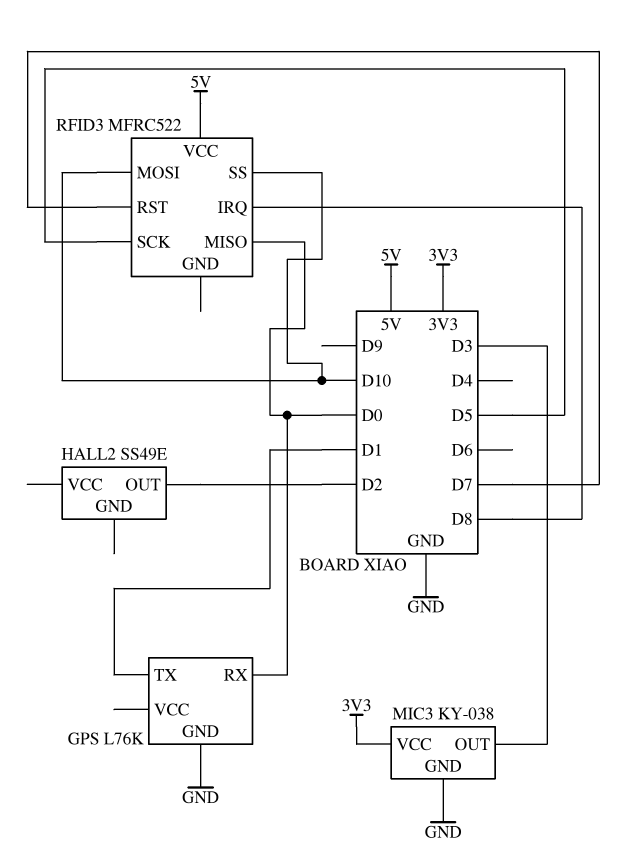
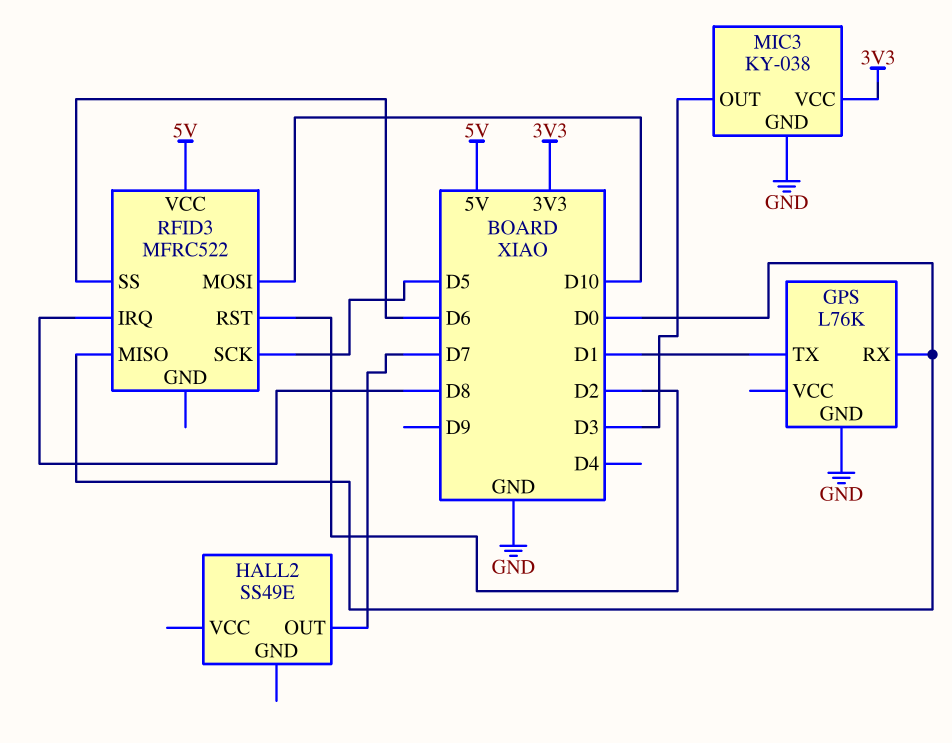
HALL2 pin OUT: D2 -> D7
RFID3 pin RST: D7 -> D2
RFID3 pin SS: D10 -> D6

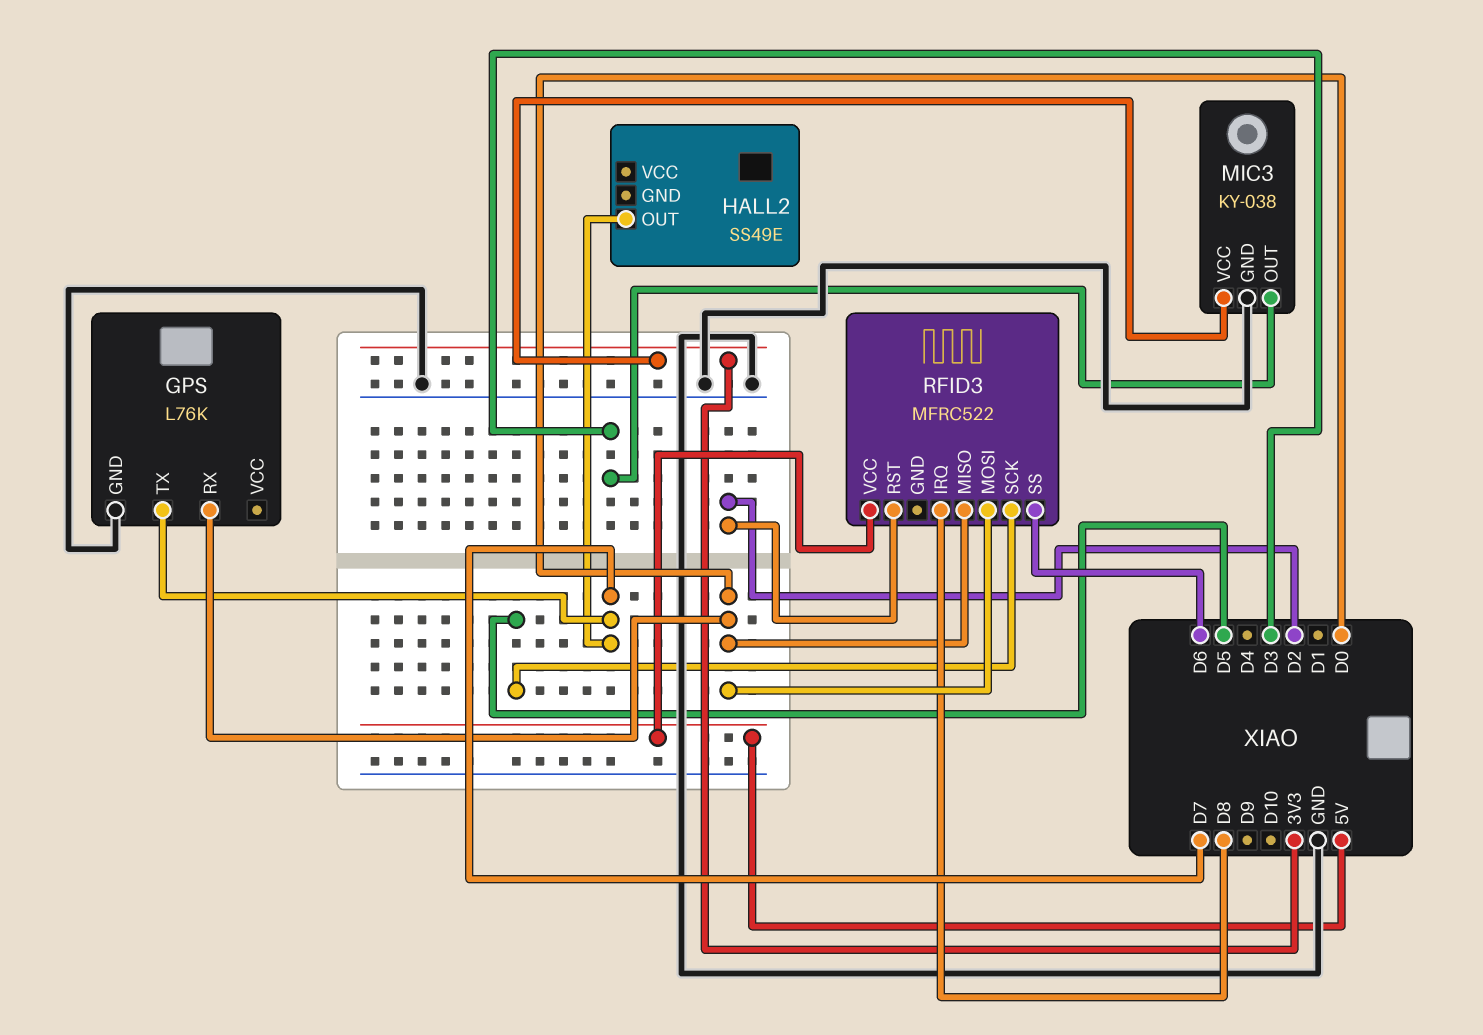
GPS pin TX: D1 -> D7
RFID3 pin MOSI: D10 -> D0

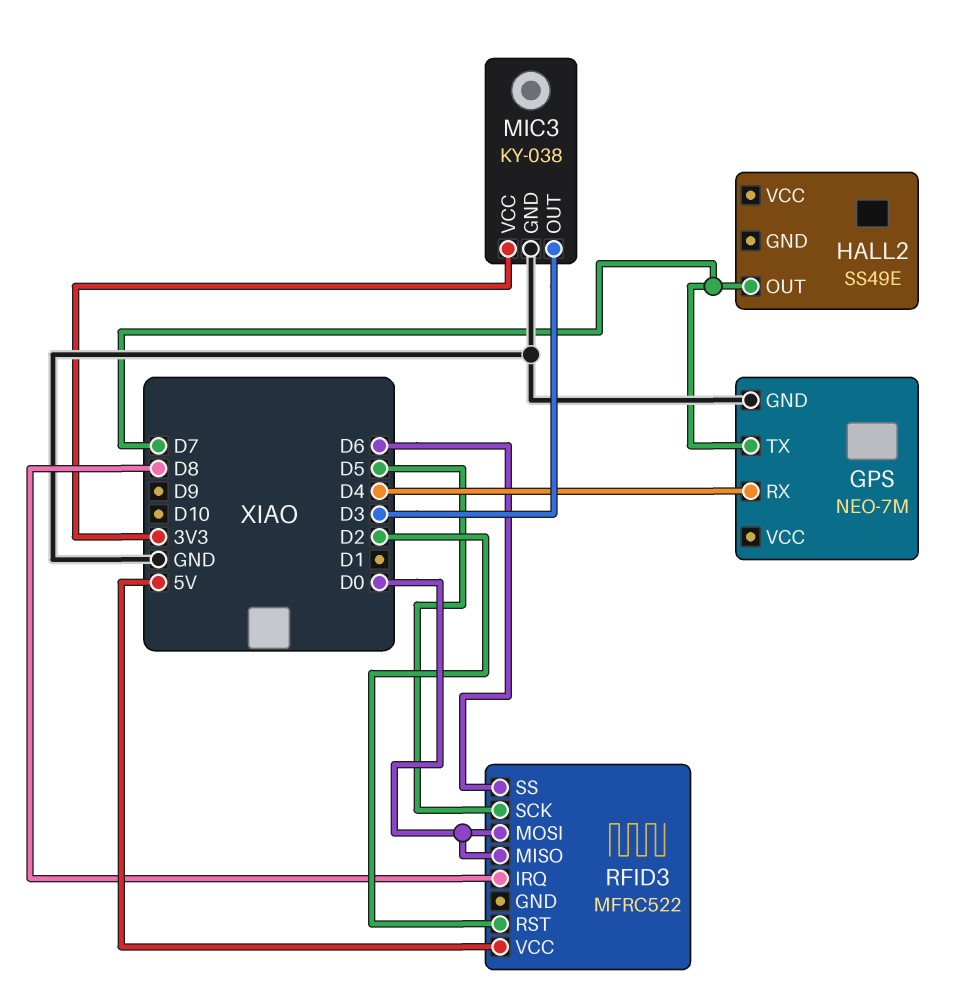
GPS: L76K -> NEO-7M
GPS pin RX: D0 -> D4

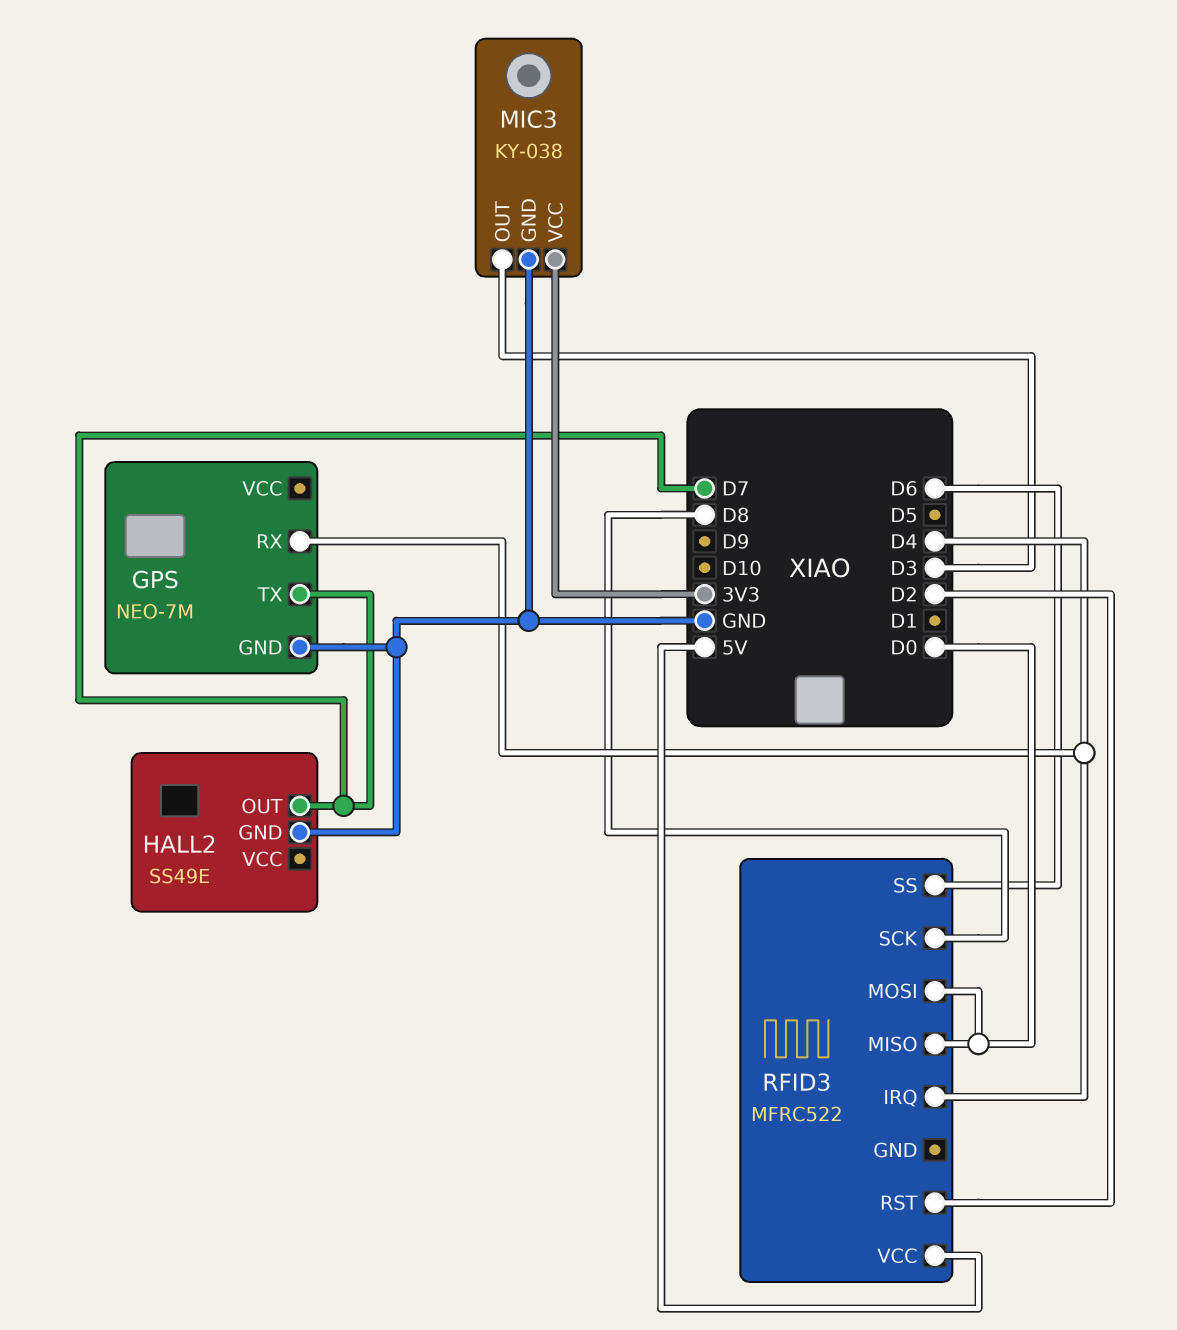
HALL2 pin GND: none -> GND
RFID3 pin IRQ: D8 -> D4
RFID3 pin SCK: D5 -> D8

